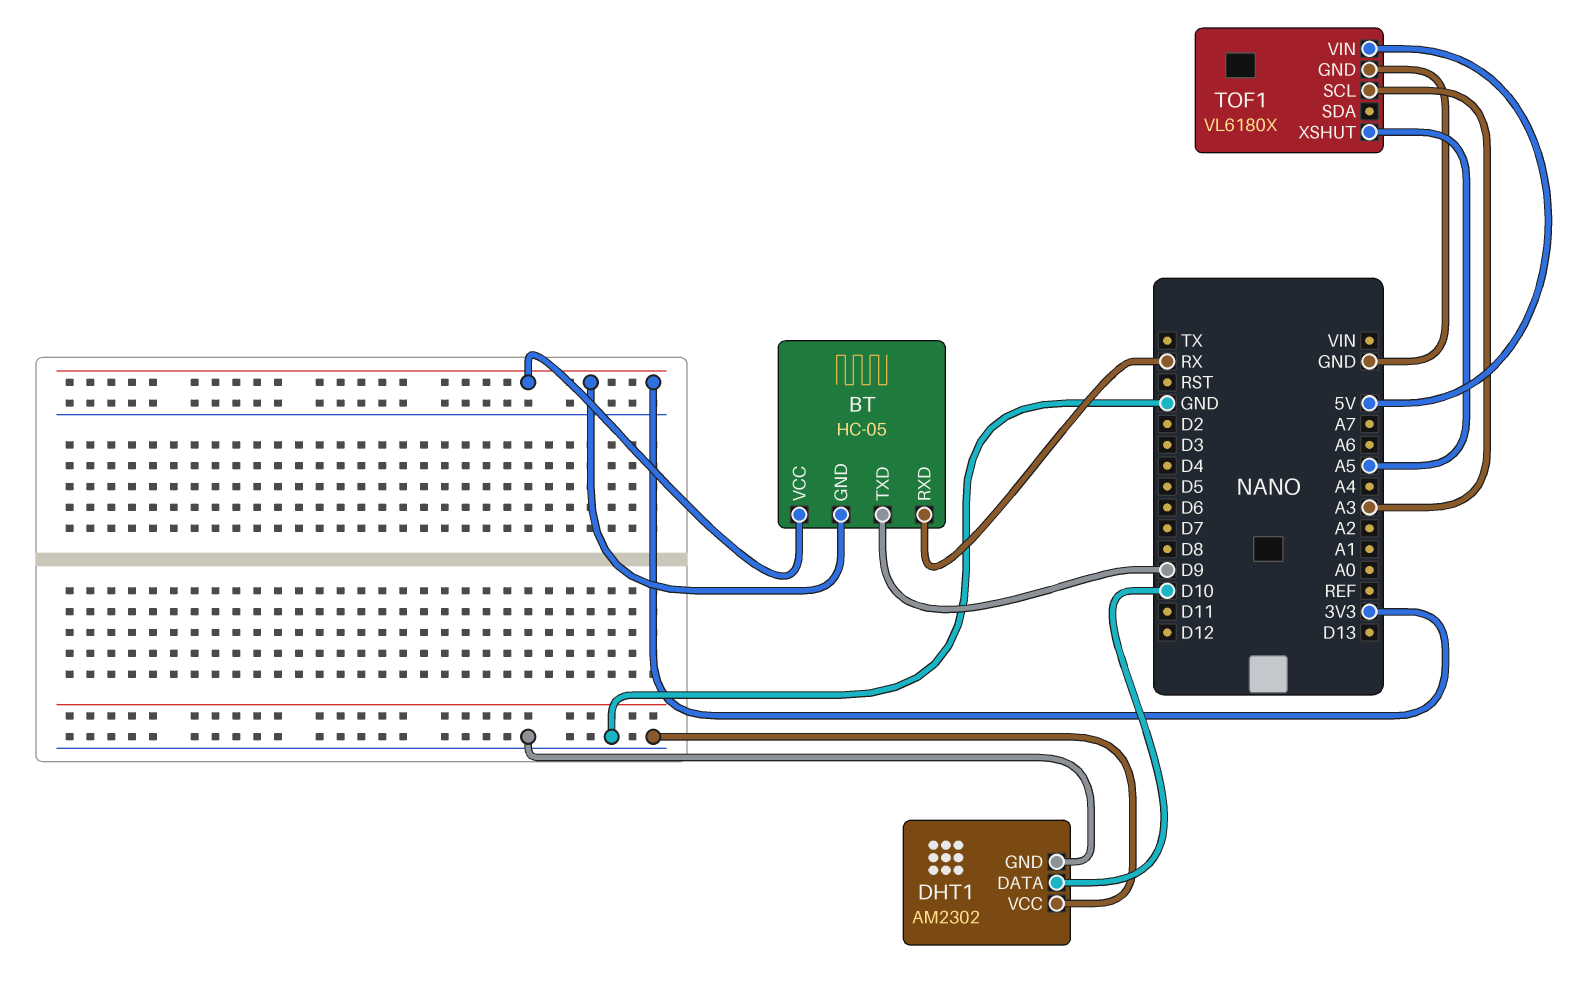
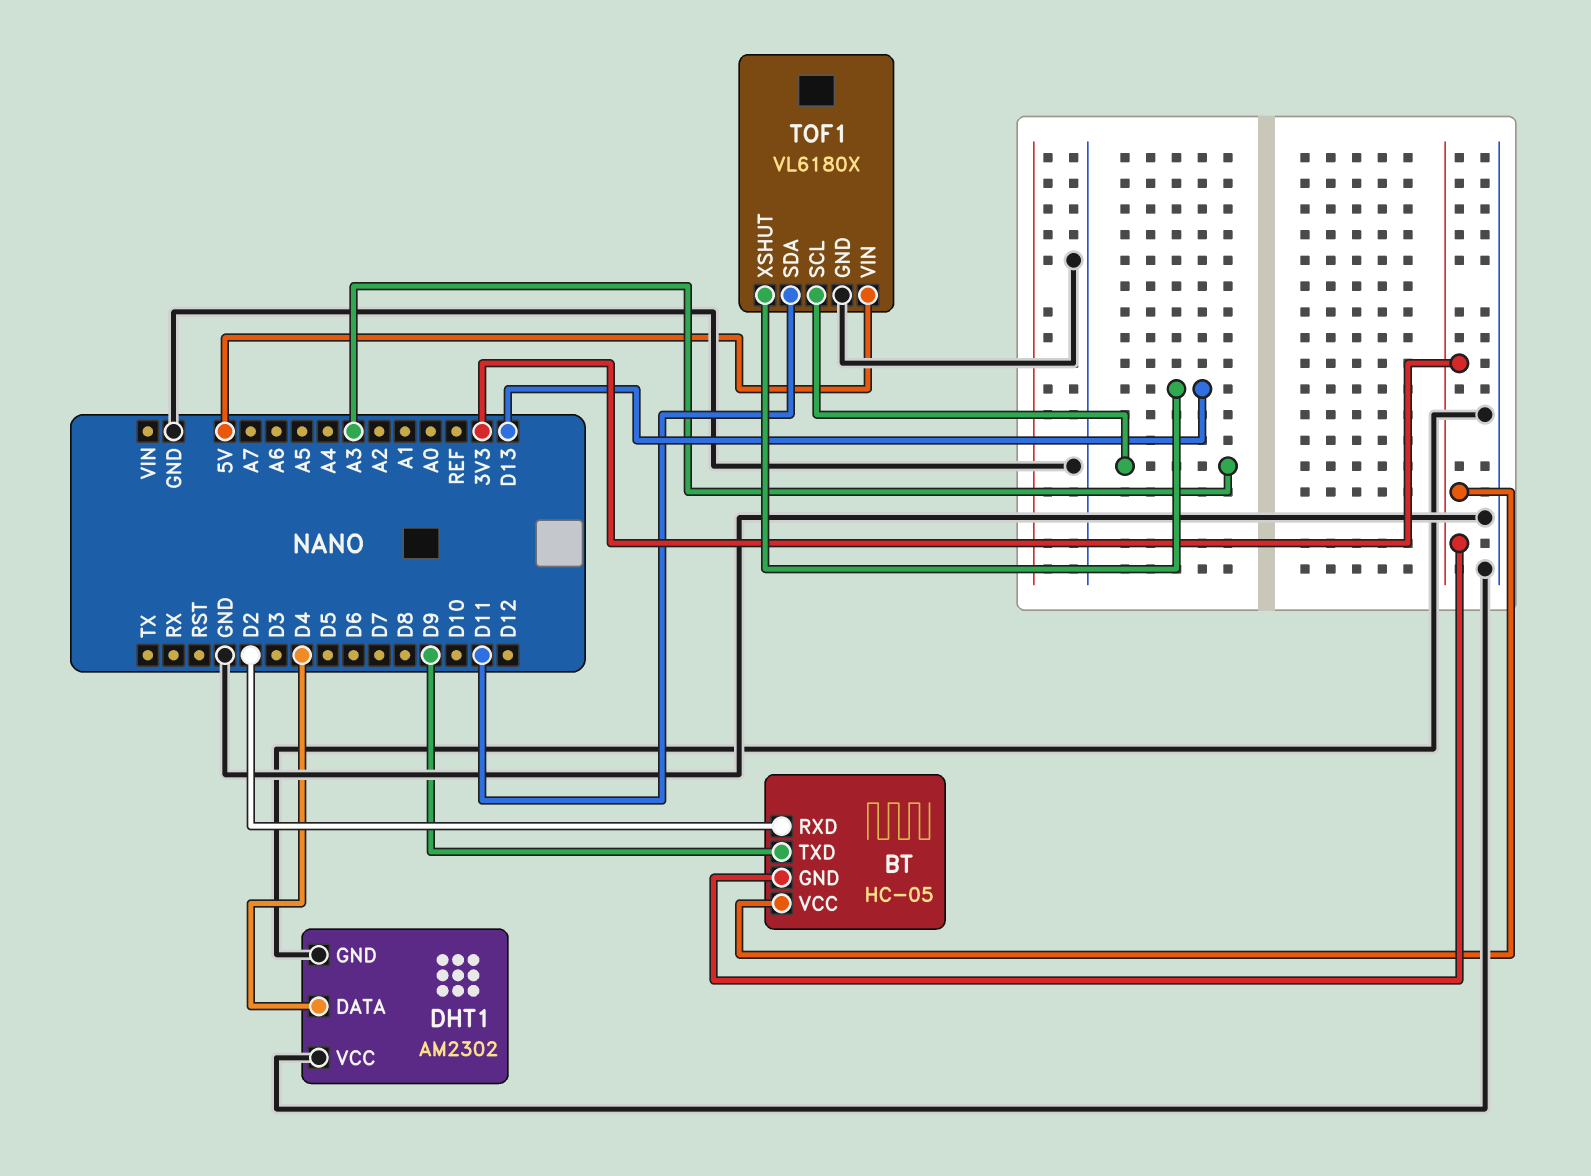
BT pin RXD: RX -> D2
DHT1 pin DATA: D10 -> D4
TOF1 pin SDA: none -> D11
TOF1 pin XSHUT: A5 -> D13

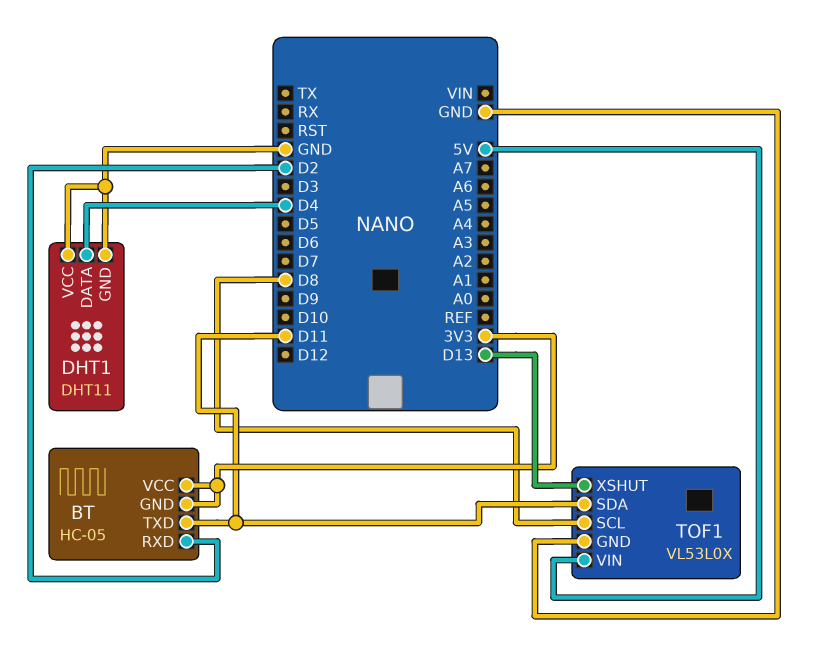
BT pin TXD: D9 -> D11
DHT1: AM2302 -> DHT11
TOF1: VL6180X -> VL53L0X
TOF1 pin SCL: A3 -> D8

